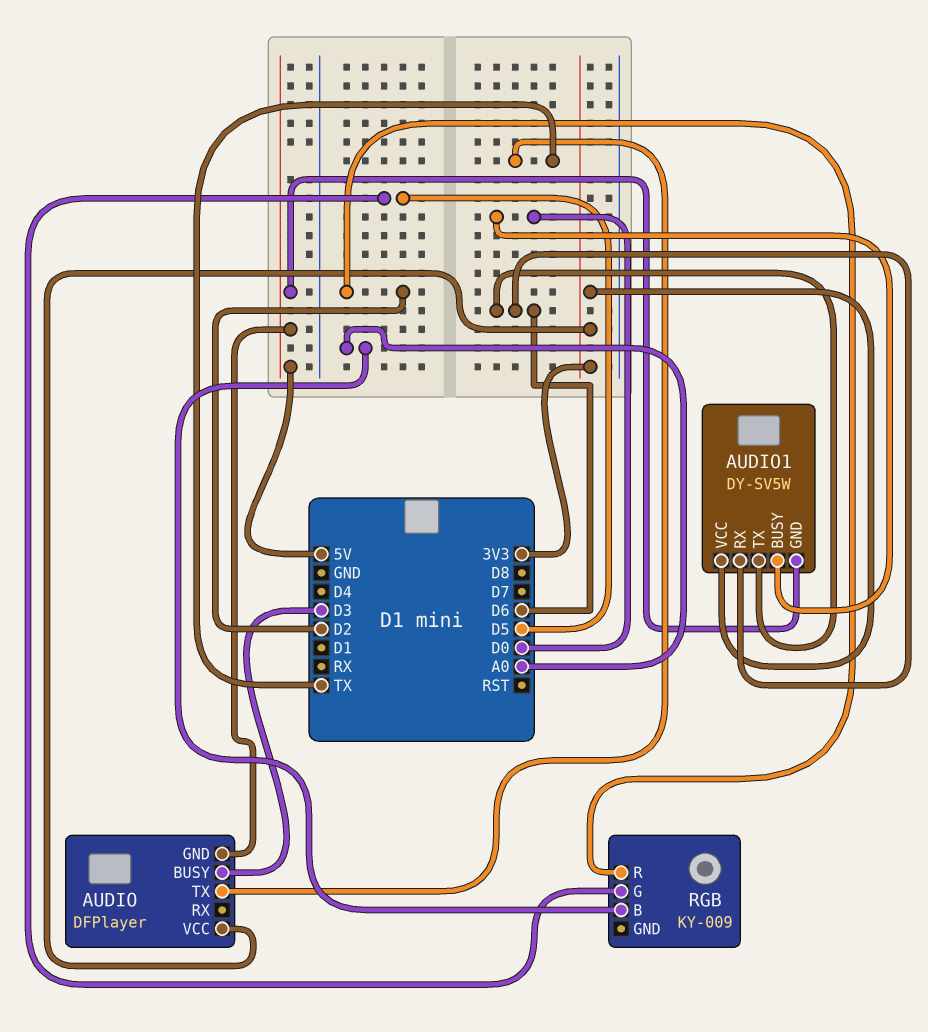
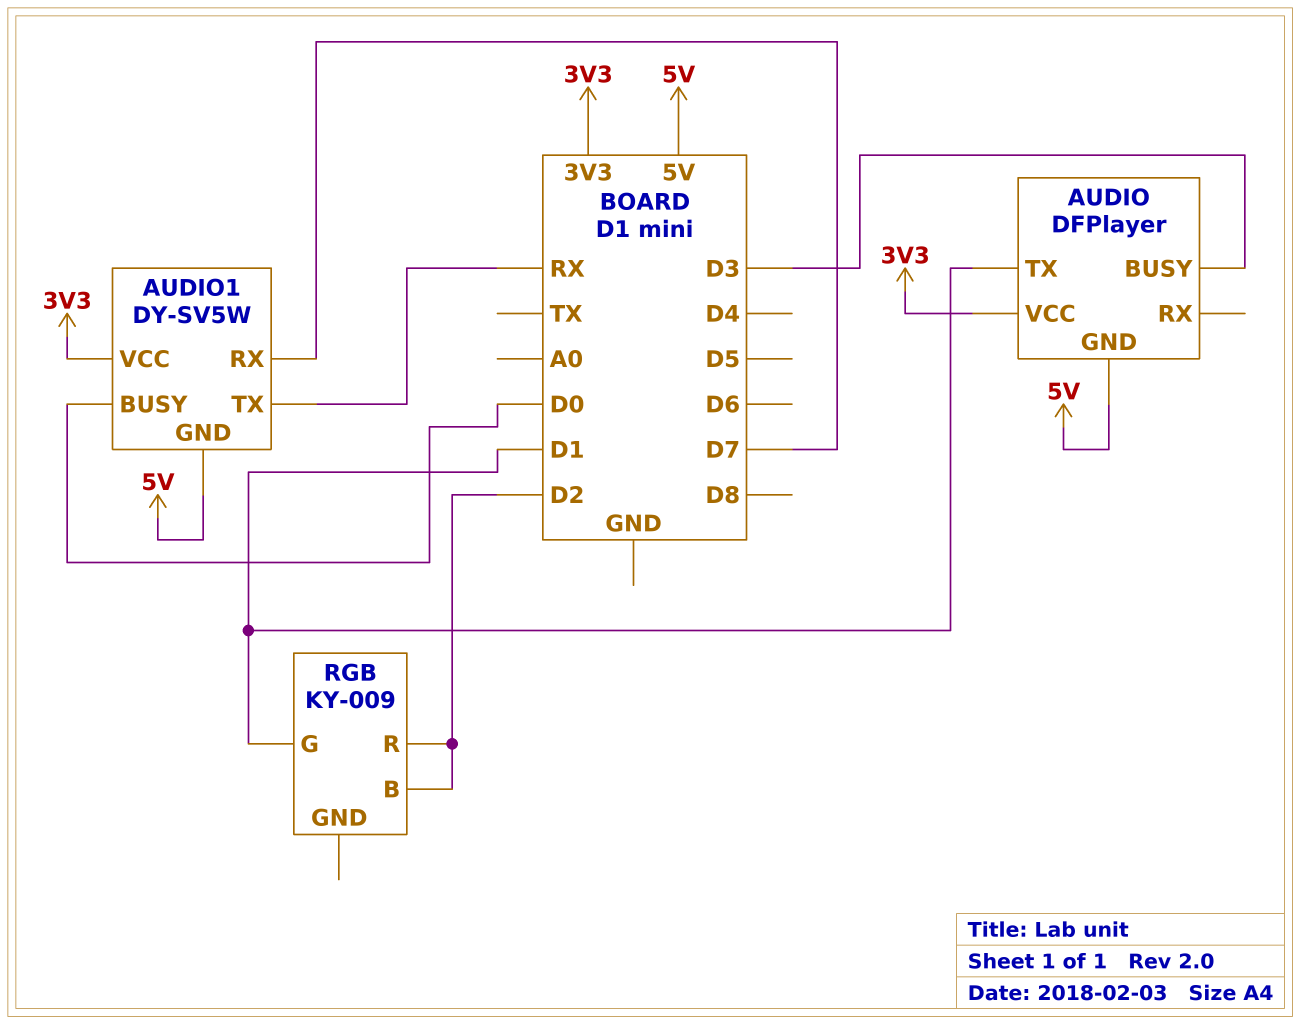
AUDIO pin TX: TX -> D1
AUDIO1 pin RX: D6 -> D7
AUDIO1 pin TX: D6 -> RX
RGB pin B: A0 -> D2
RGB pin G: D5 -> D1

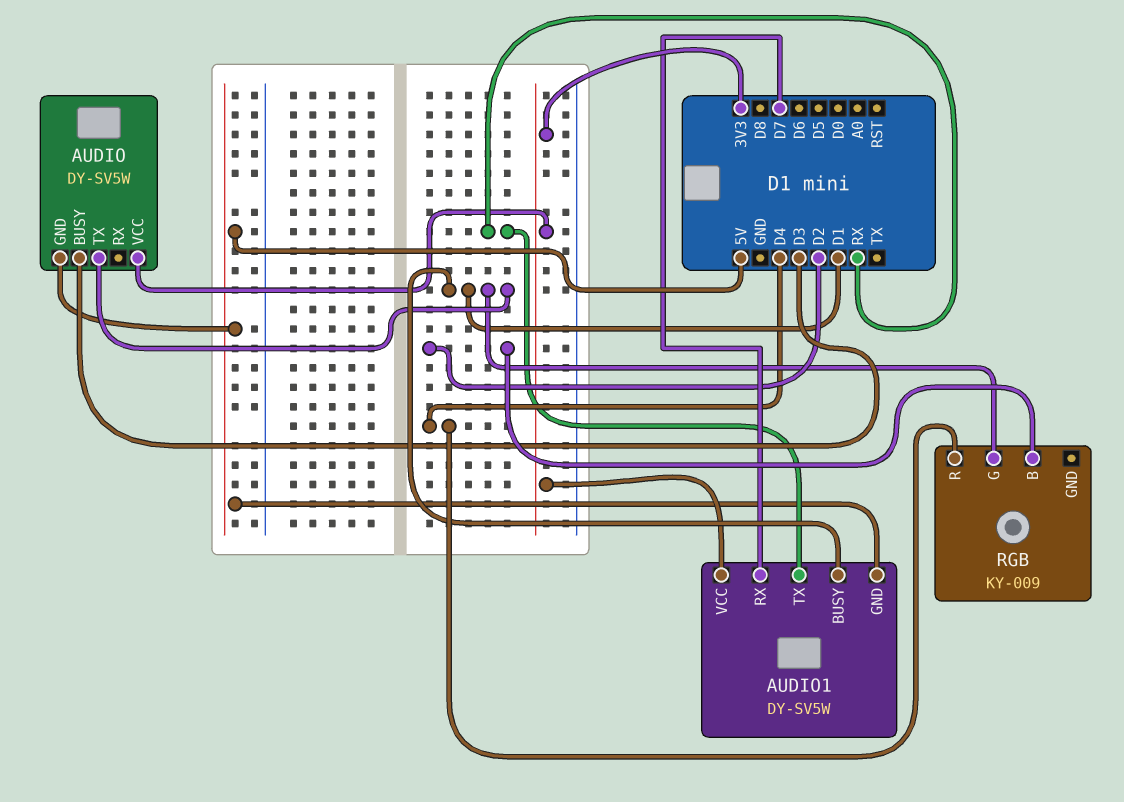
AUDIO: DFPlayer -> DY-SV5W
AUDIO1 pin BUSY: D0 -> D1
RGB pin R: D2 -> D4

